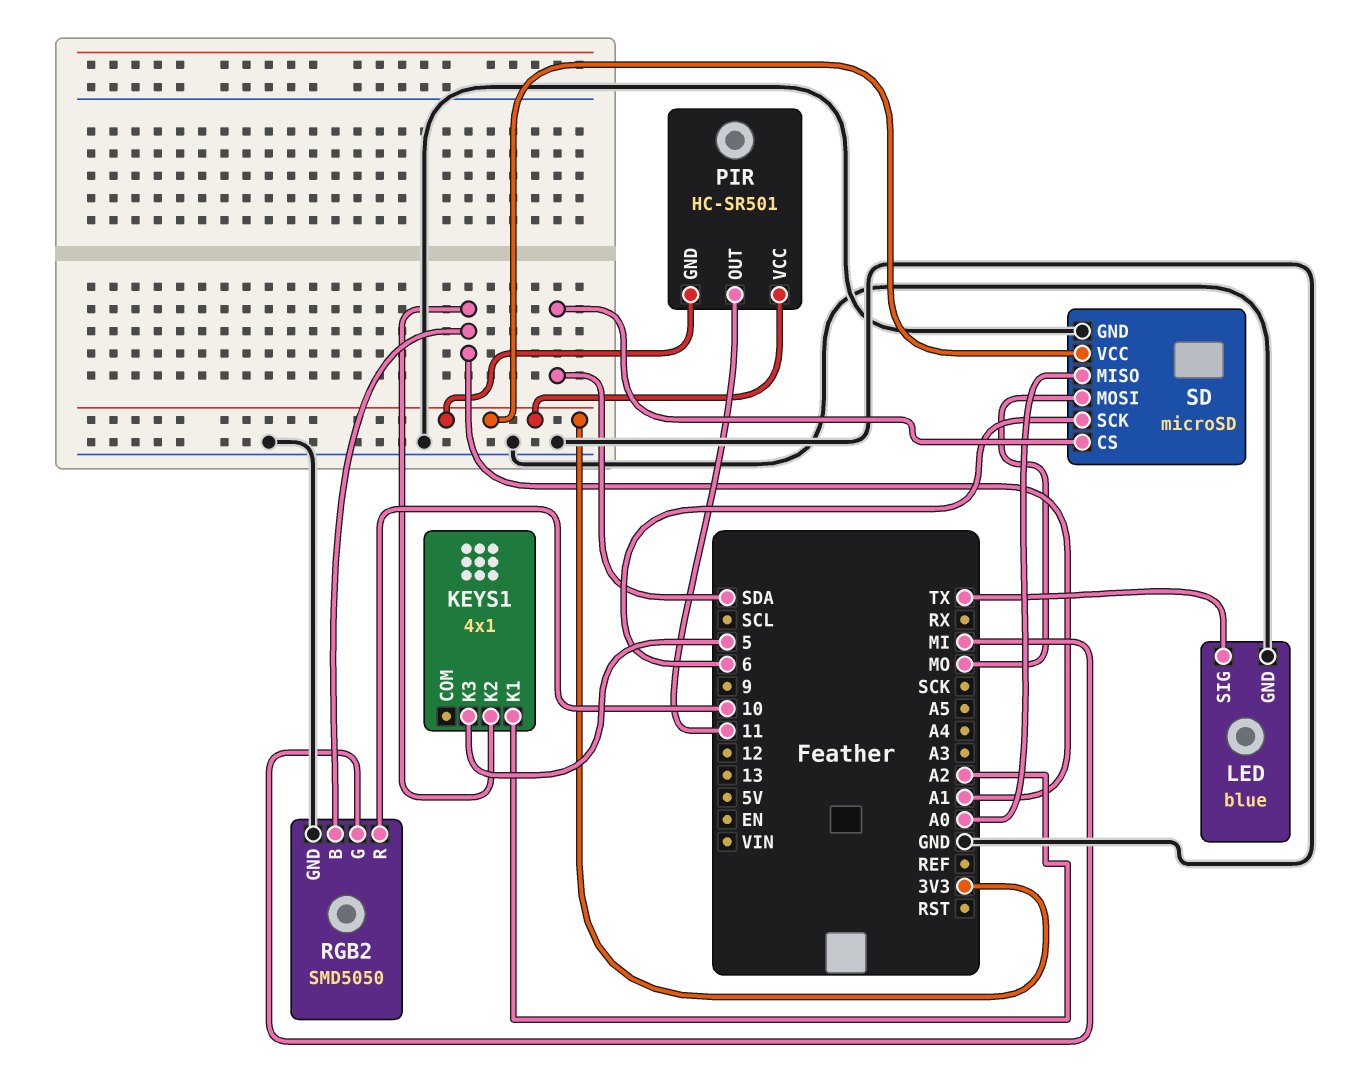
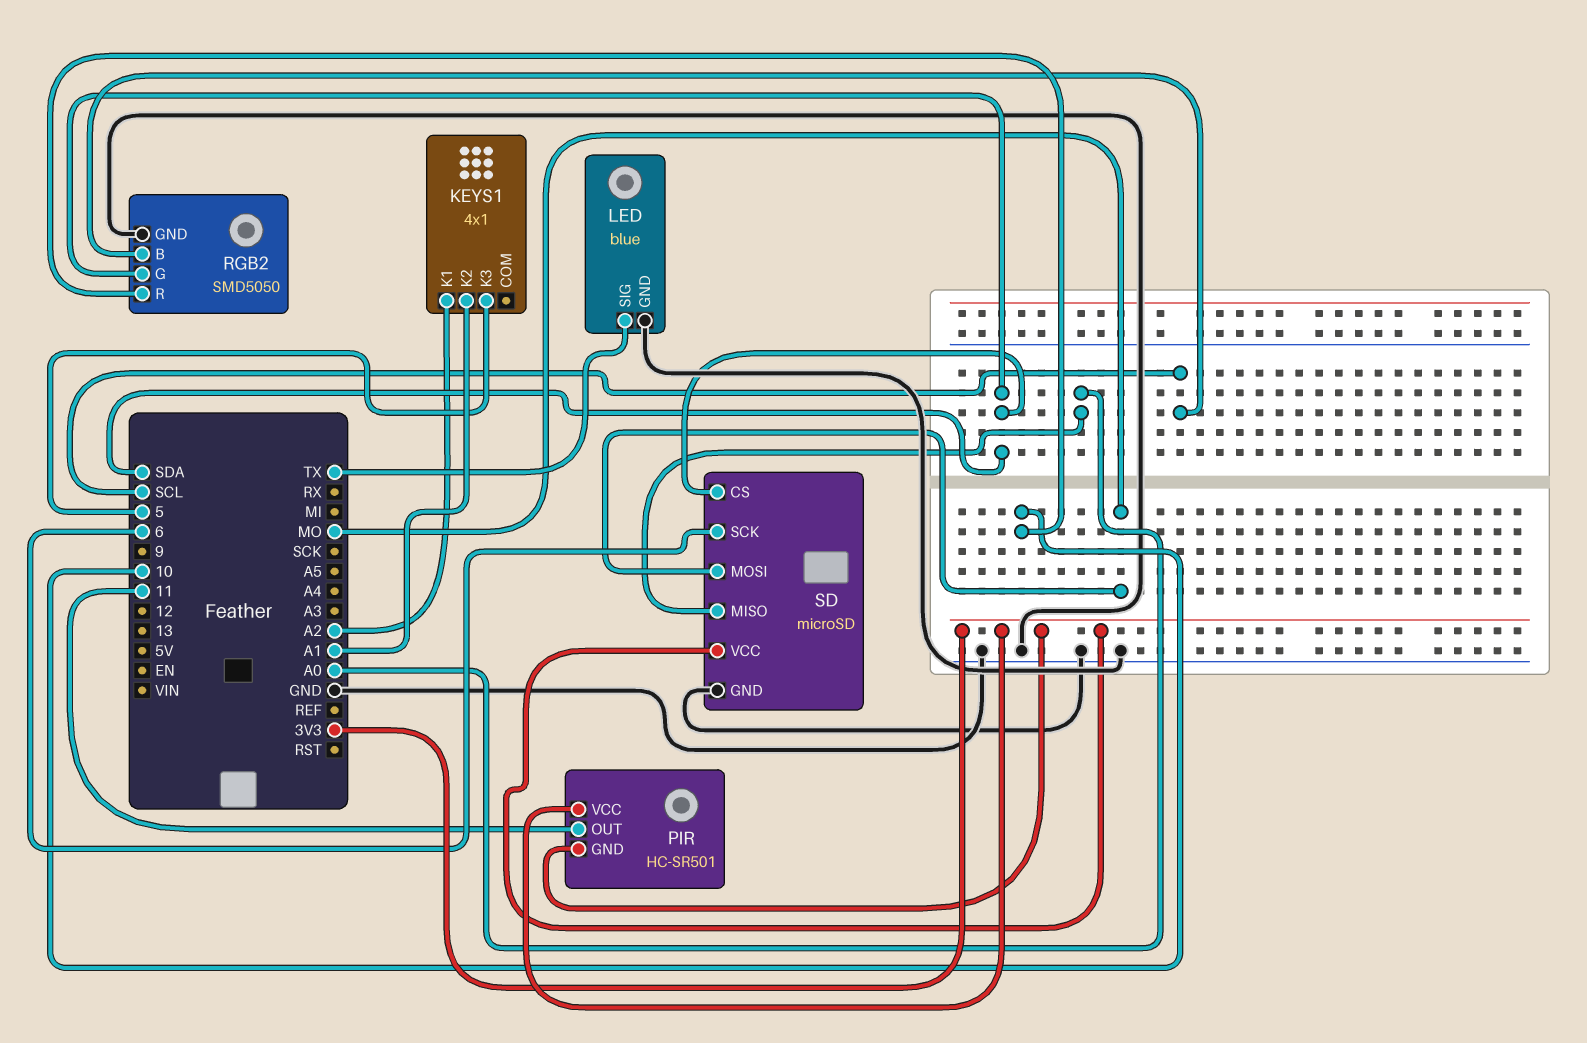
RGB2 pin B: A1 -> SCL
RGB2 pin G: MI -> SDA

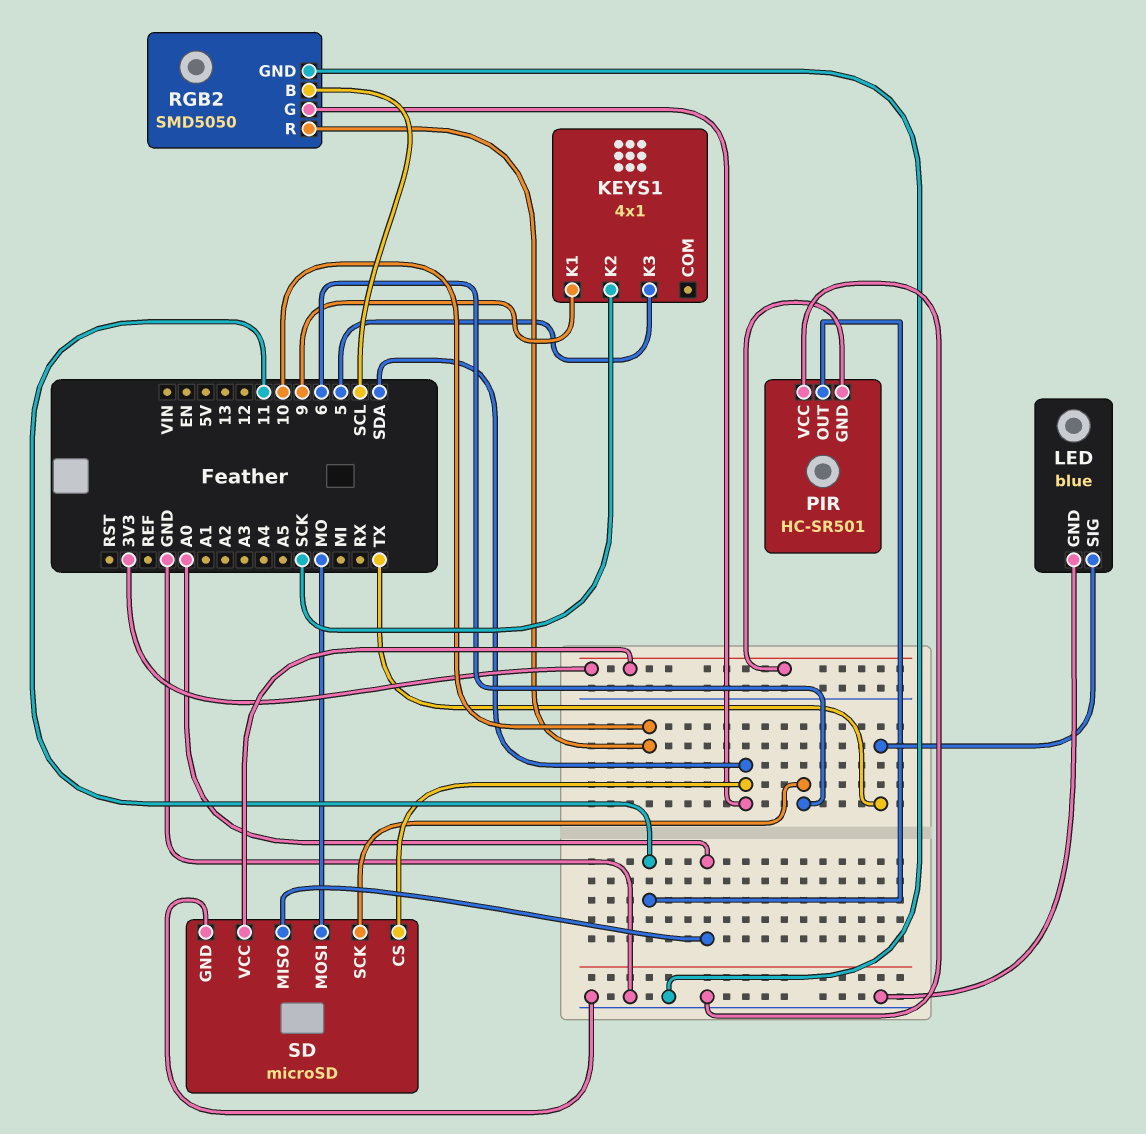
KEYS1 pin K1: A2 -> 9
KEYS1 pin K2: A1 -> SCK
PIR pin VCC: 3V3 -> GND

